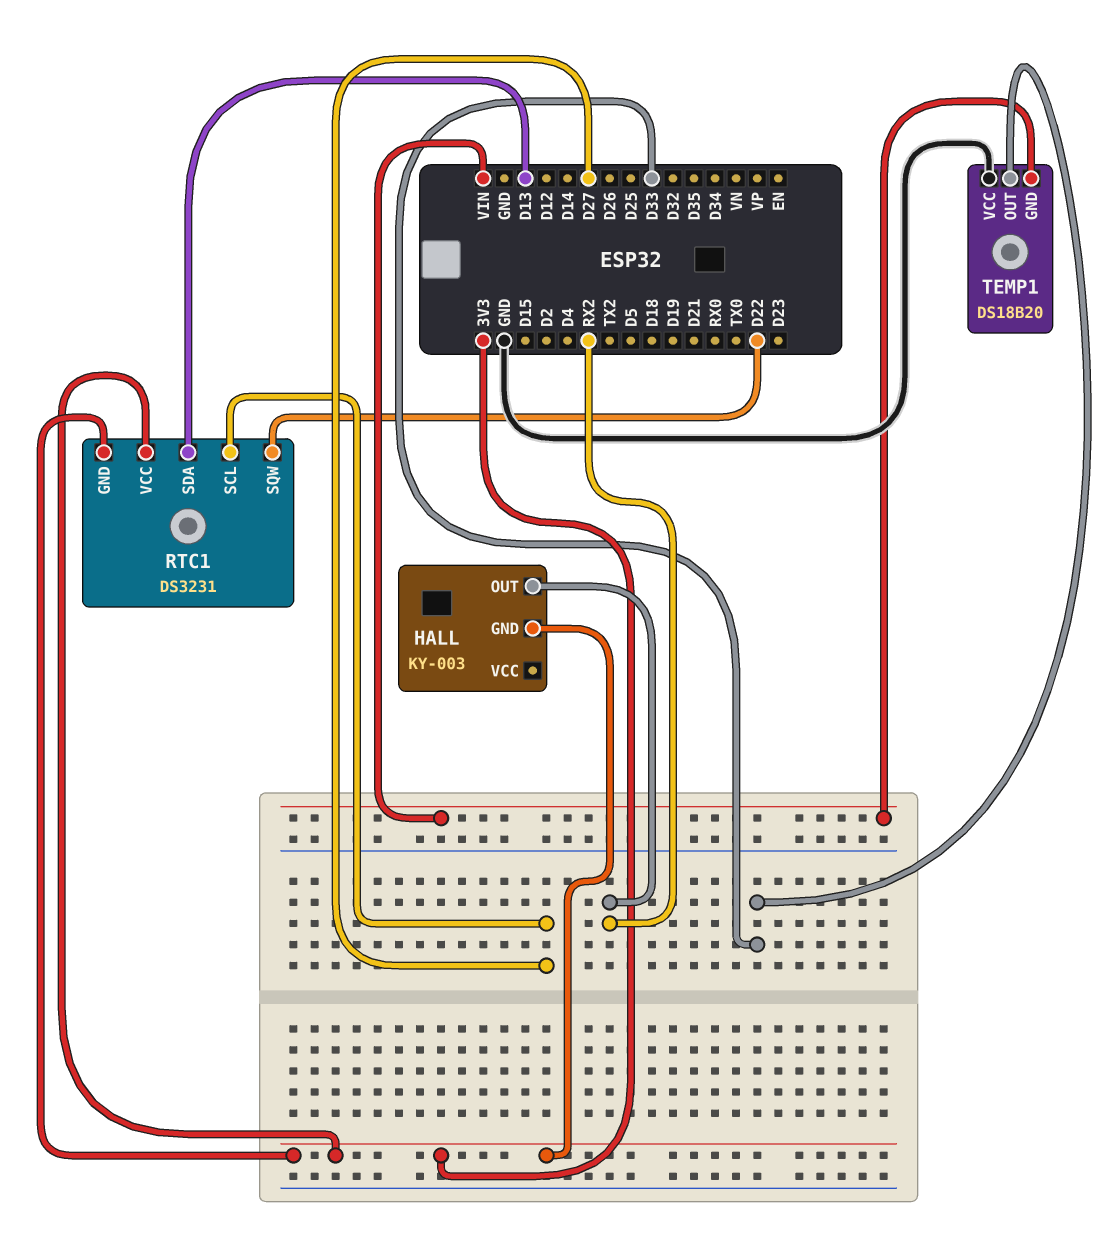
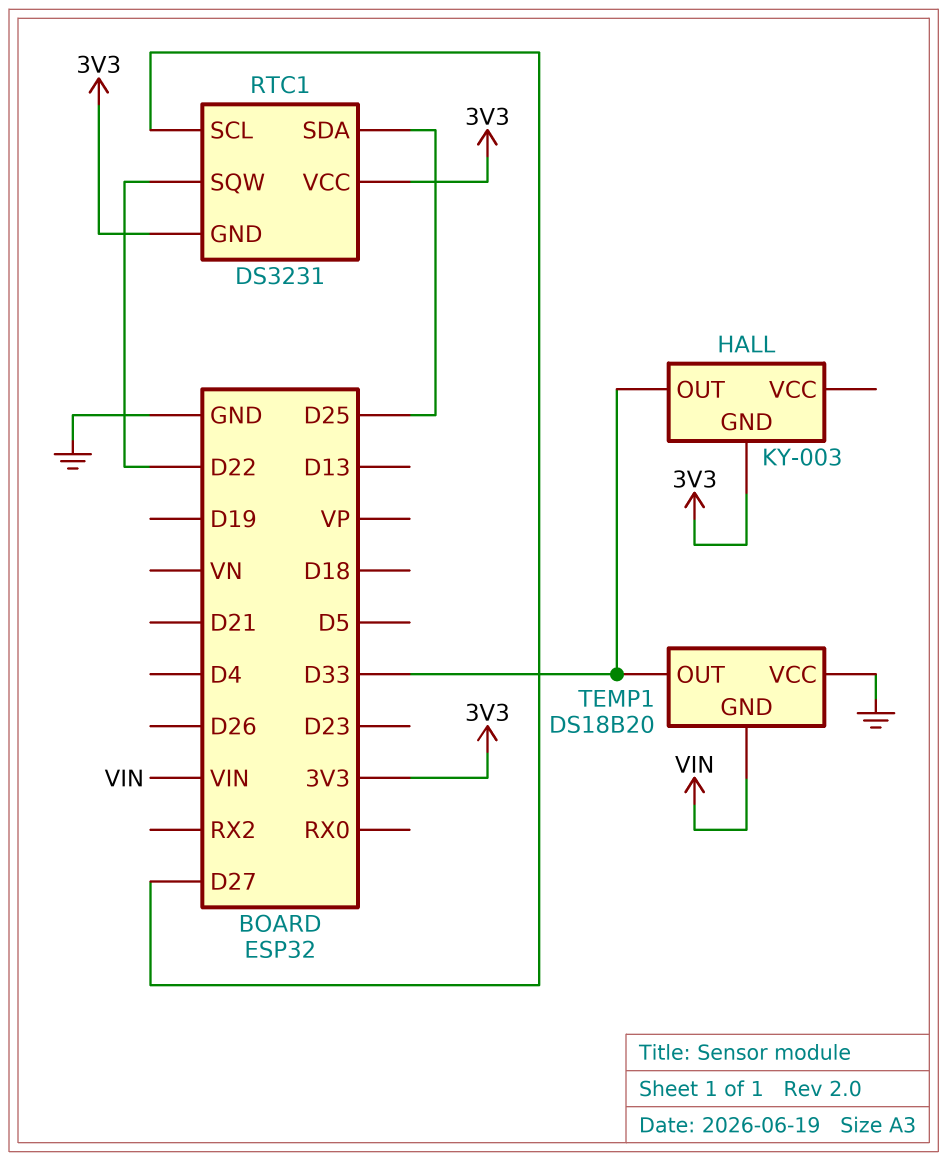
HALL pin OUT: RX2 -> D33
RTC1 pin SDA: D13 -> D25

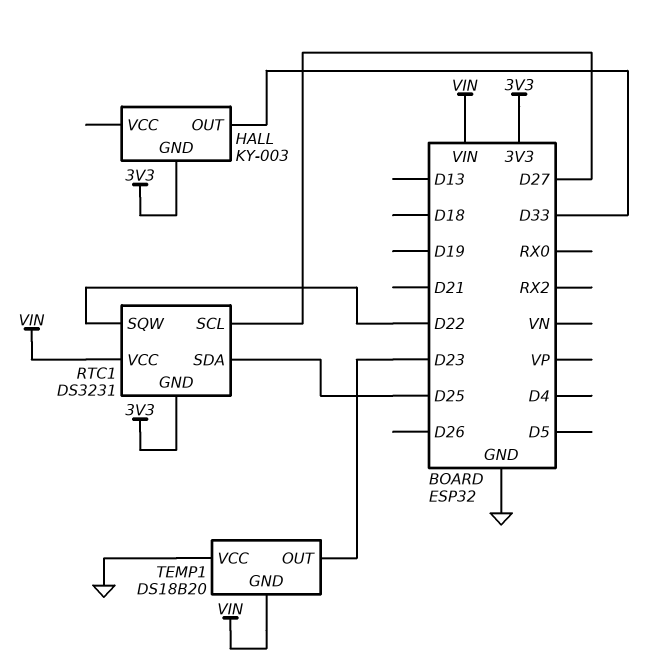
RTC1 pin VCC: 3V3 -> VIN
TEMP1 pin OUT: D33 -> D23

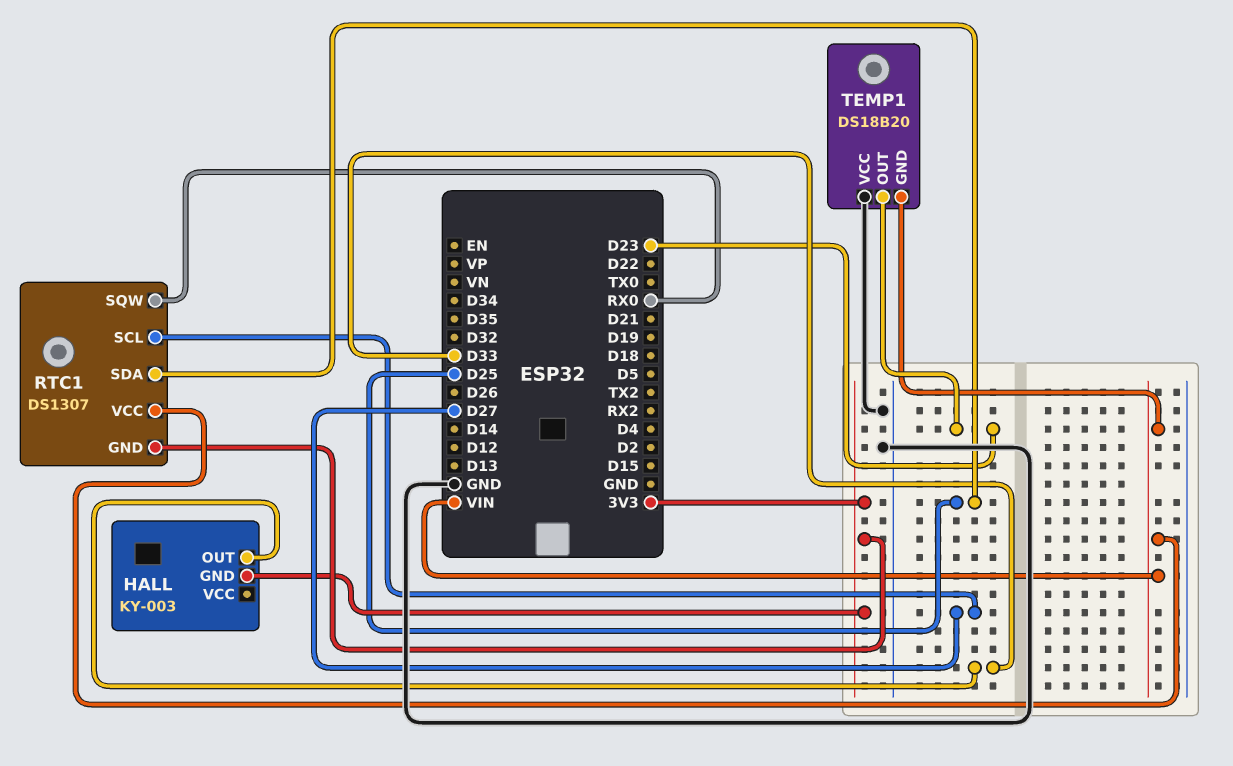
RTC1: DS3231 -> DS1307
RTC1 pin SQW: D22 -> RX0

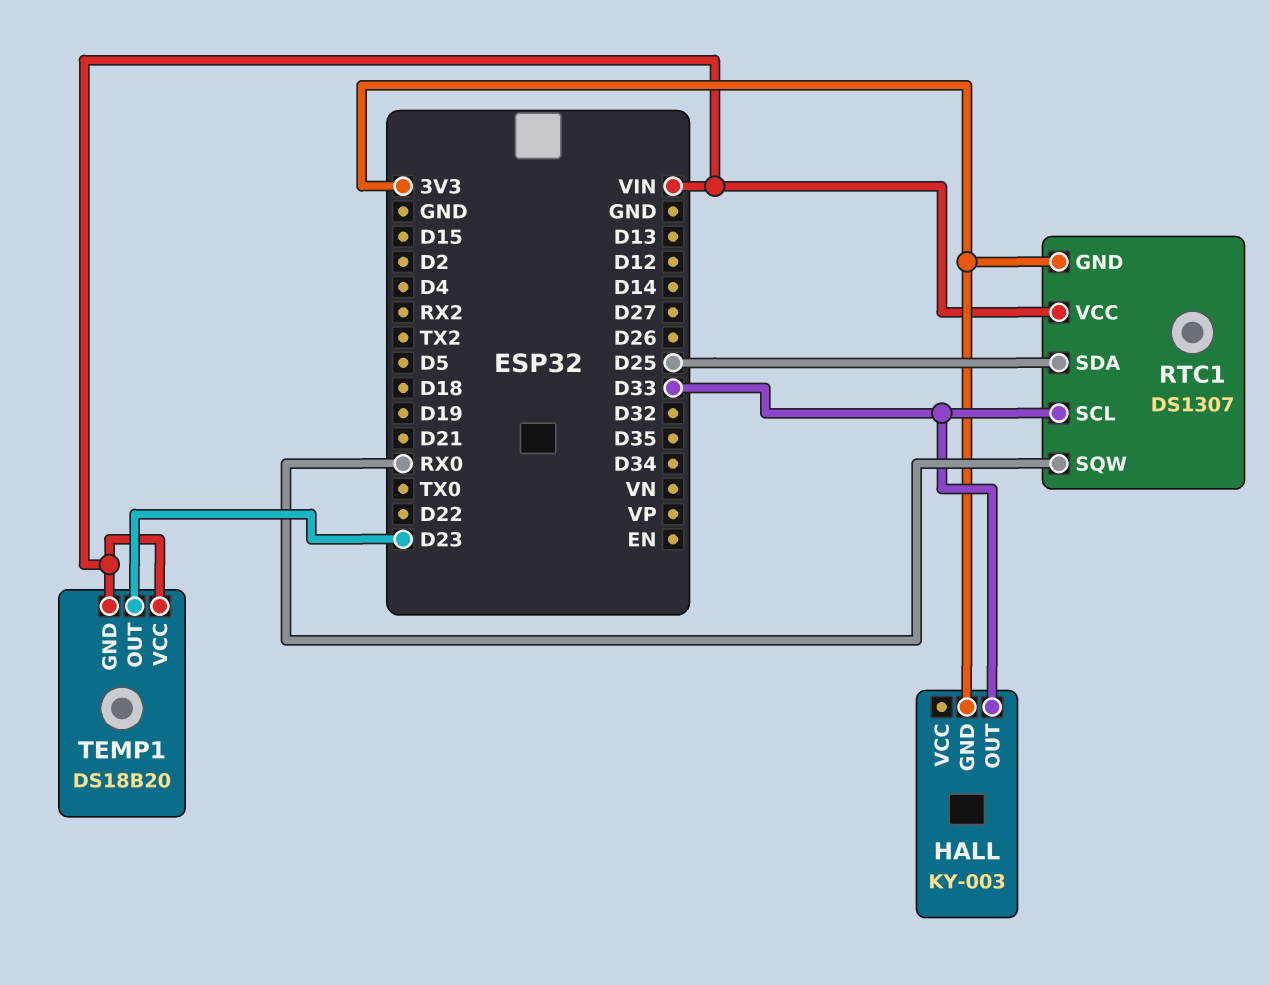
RTC1 pin SCL: D27 -> D33
TEMP1 pin VCC: GND -> VIN

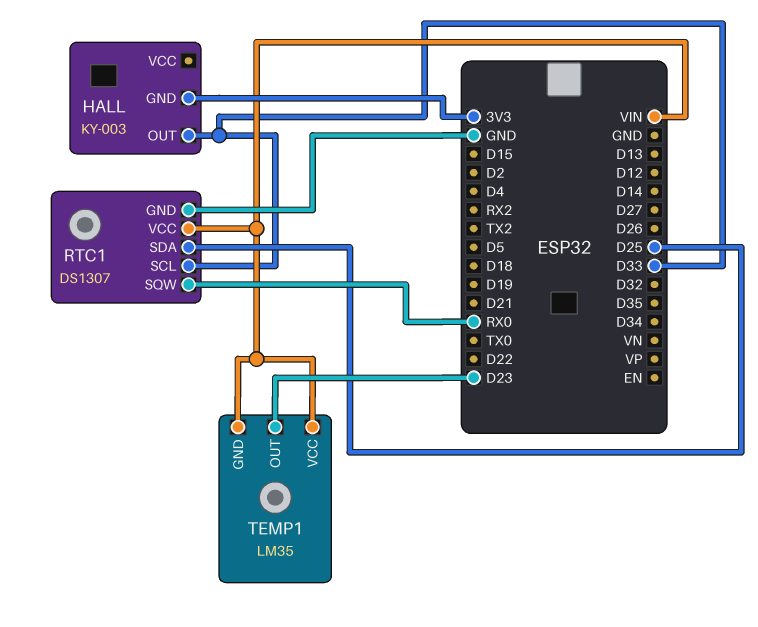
RTC1 pin GND: 3V3 -> GND
TEMP1: DS18B20 -> LM35

